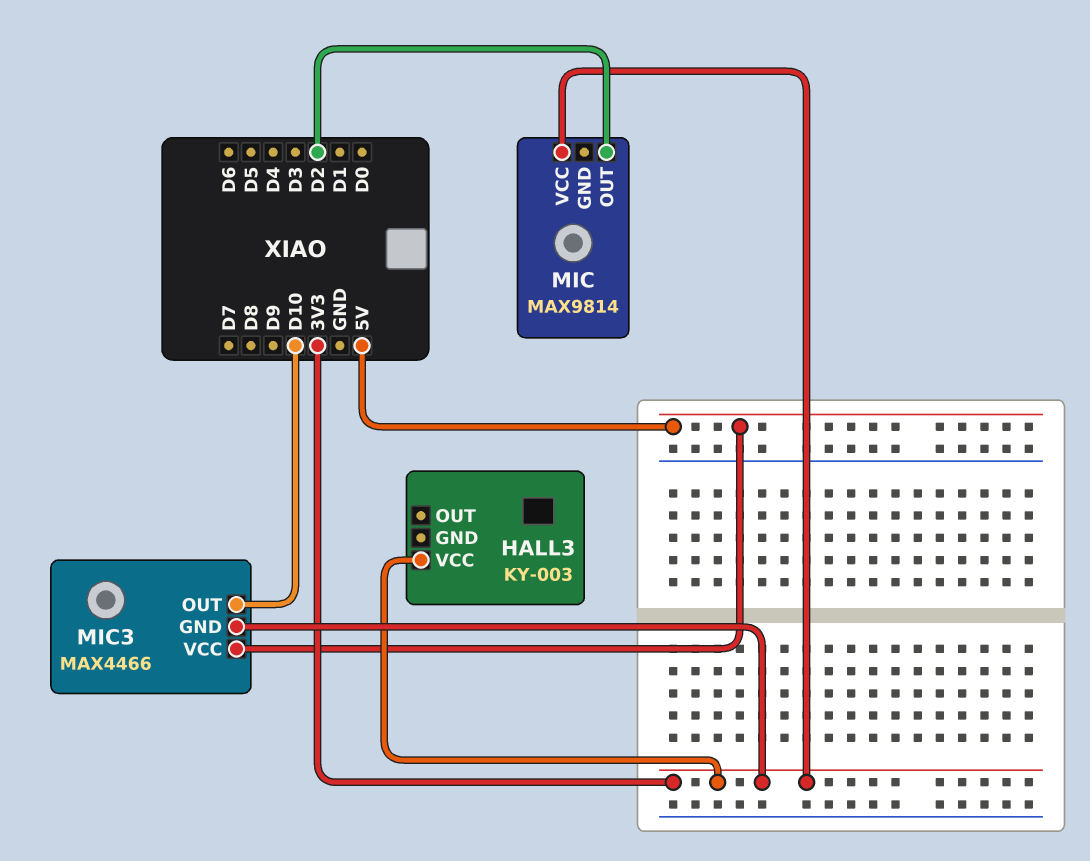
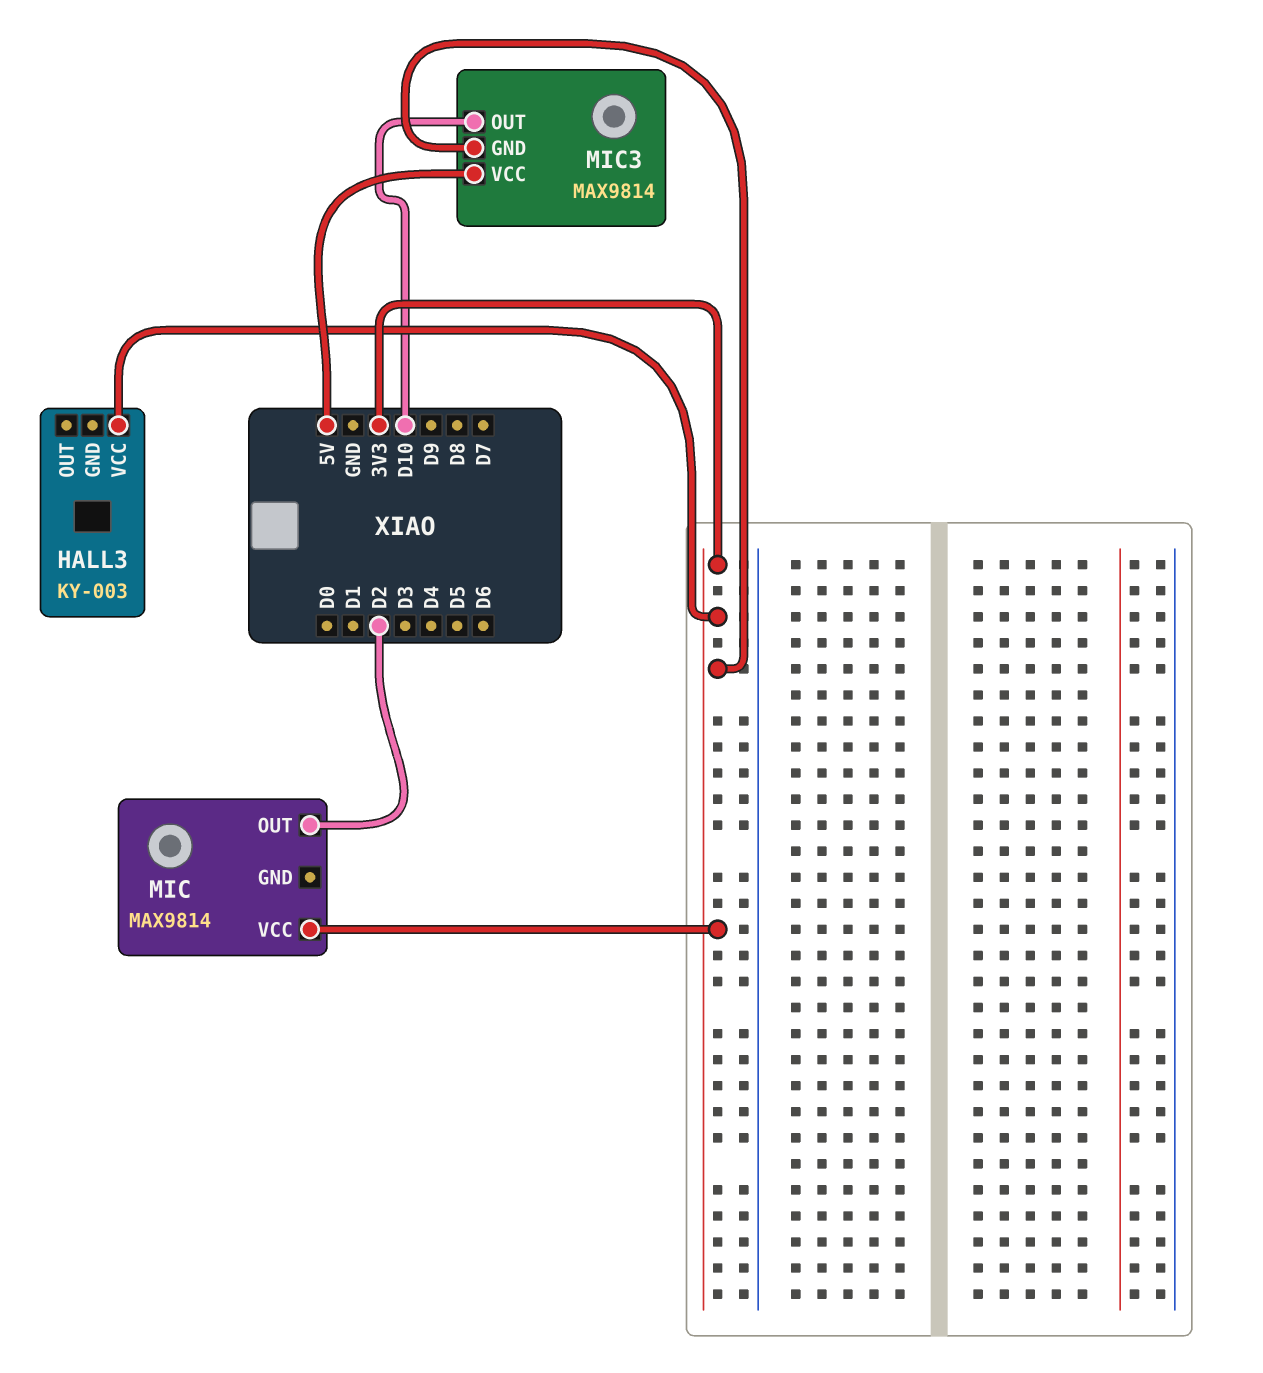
MIC3: MAX4466 -> MAX9814

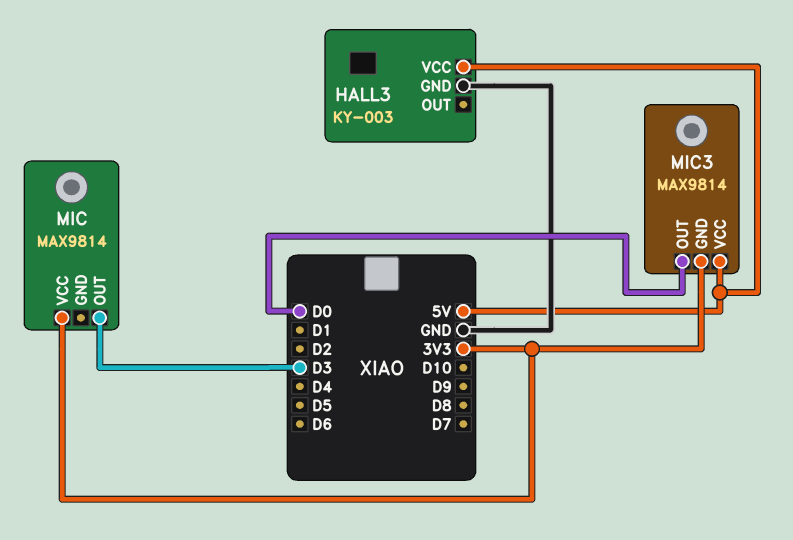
HALL3 pin GND: none -> GND
HALL3 pin VCC: 3V3 -> 5V
MIC pin OUT: D2 -> D3
MIC3 pin OUT: D10 -> D0

